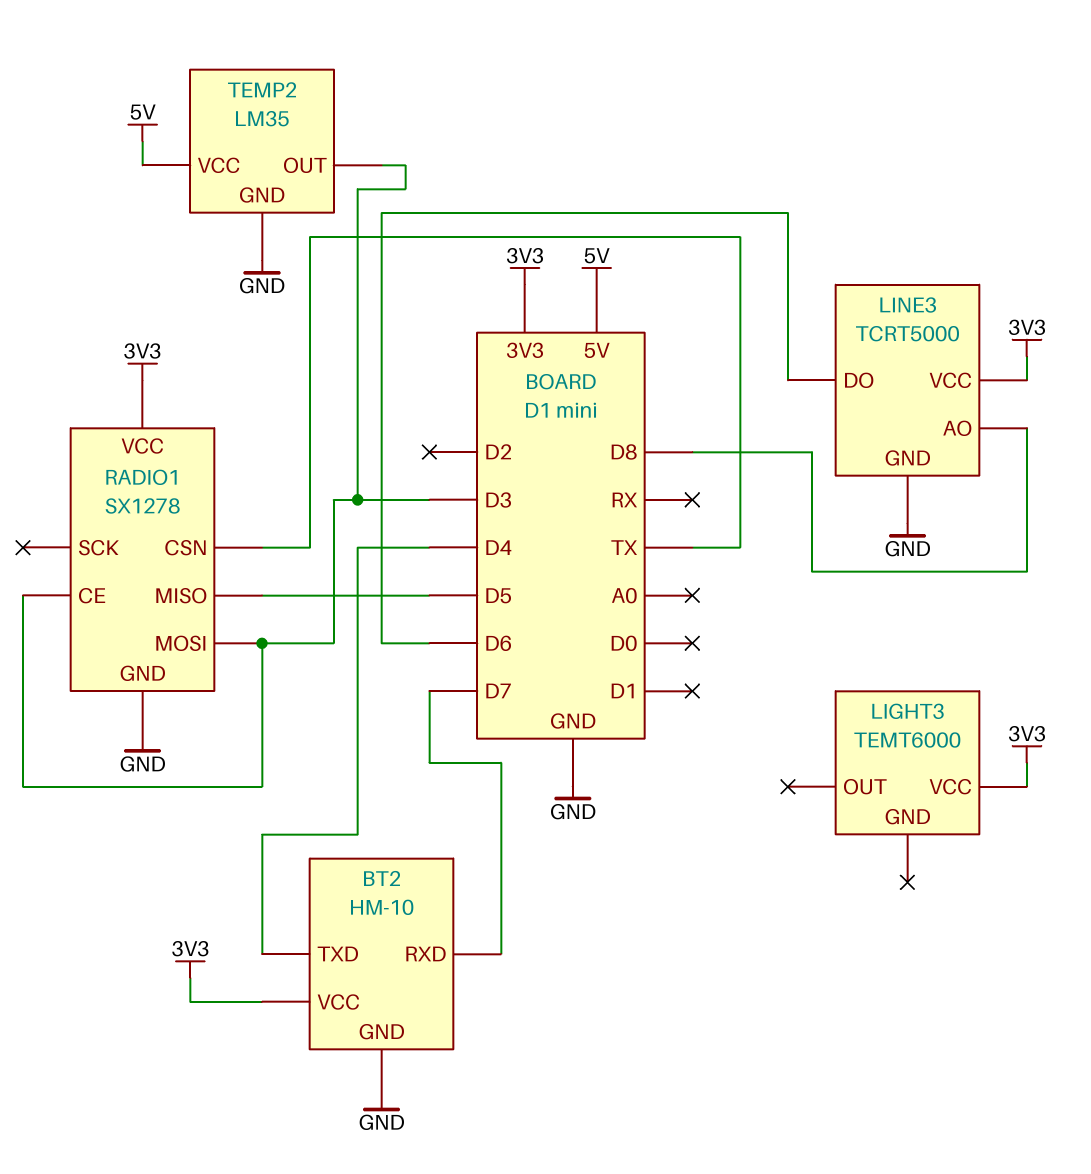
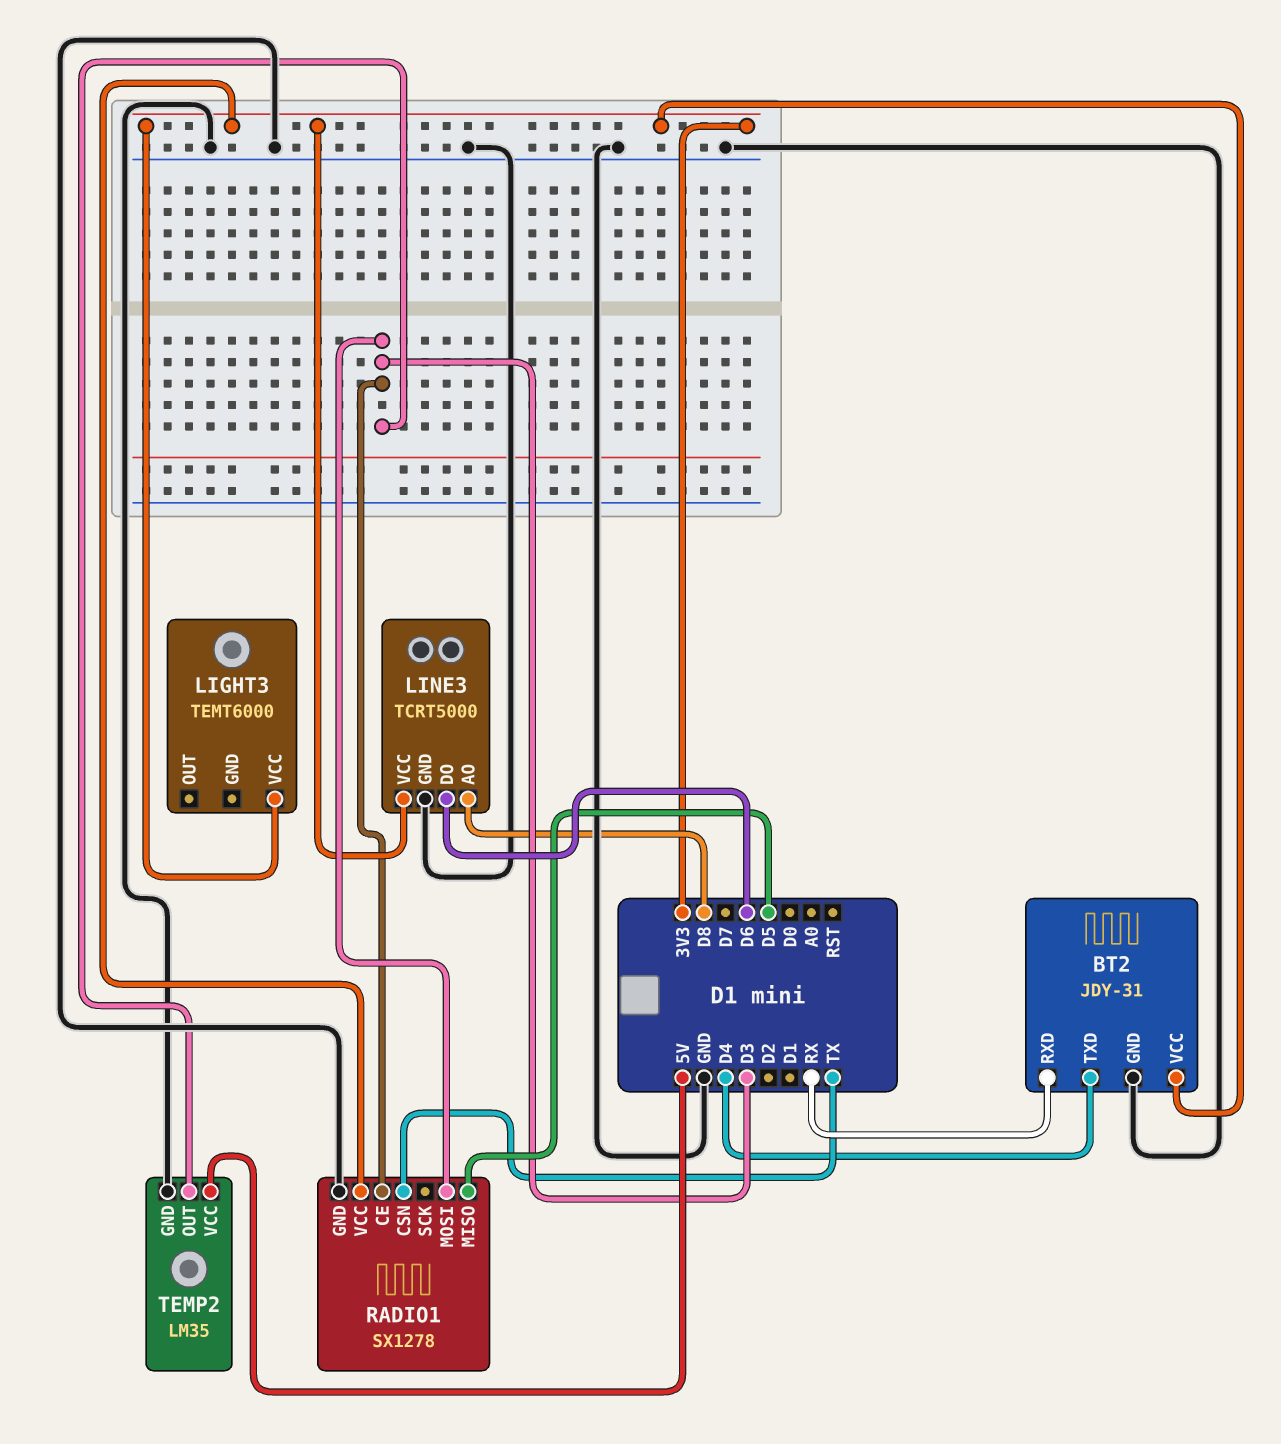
BT2: HM-10 -> JDY-31
BT2 pin RXD: D7 -> RX

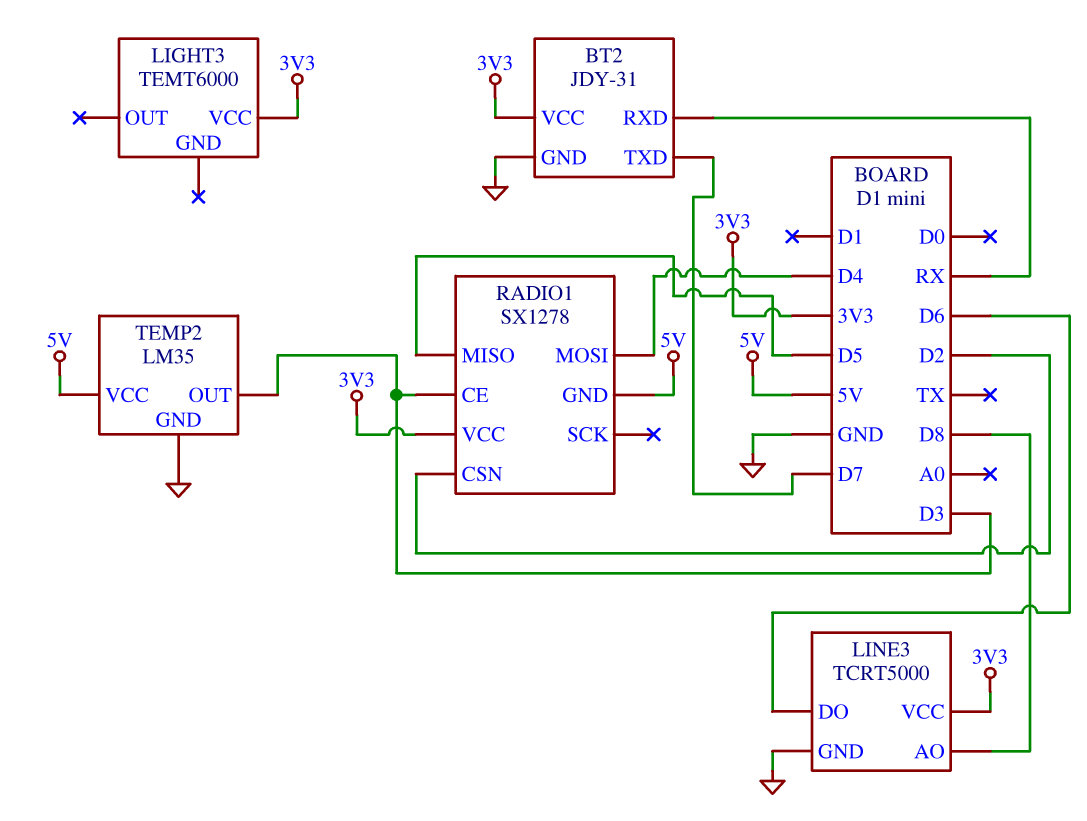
BT2 pin TXD: D4 -> D7
RADIO1 pin CSN: TX -> D2
RADIO1 pin GND: GND -> 5V
RADIO1 pin MOSI: D3 -> D4

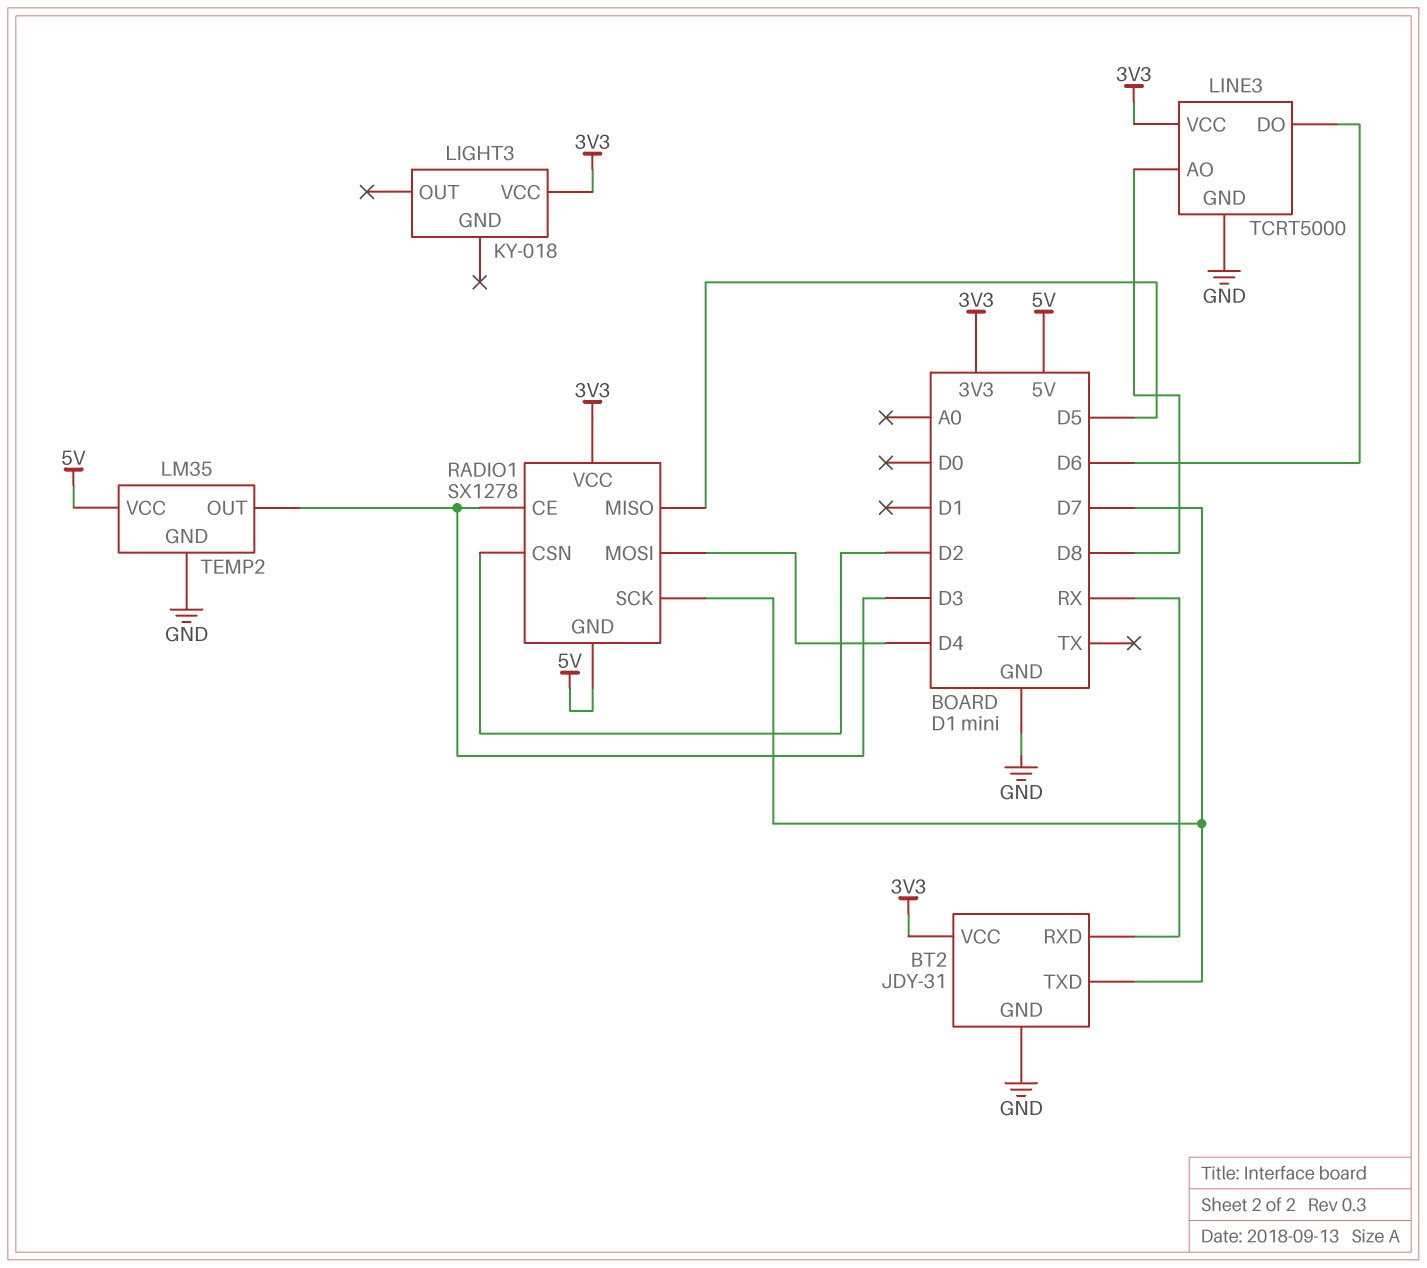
LIGHT3: TEMT6000 -> KY-018
RADIO1 pin SCK: none -> D7

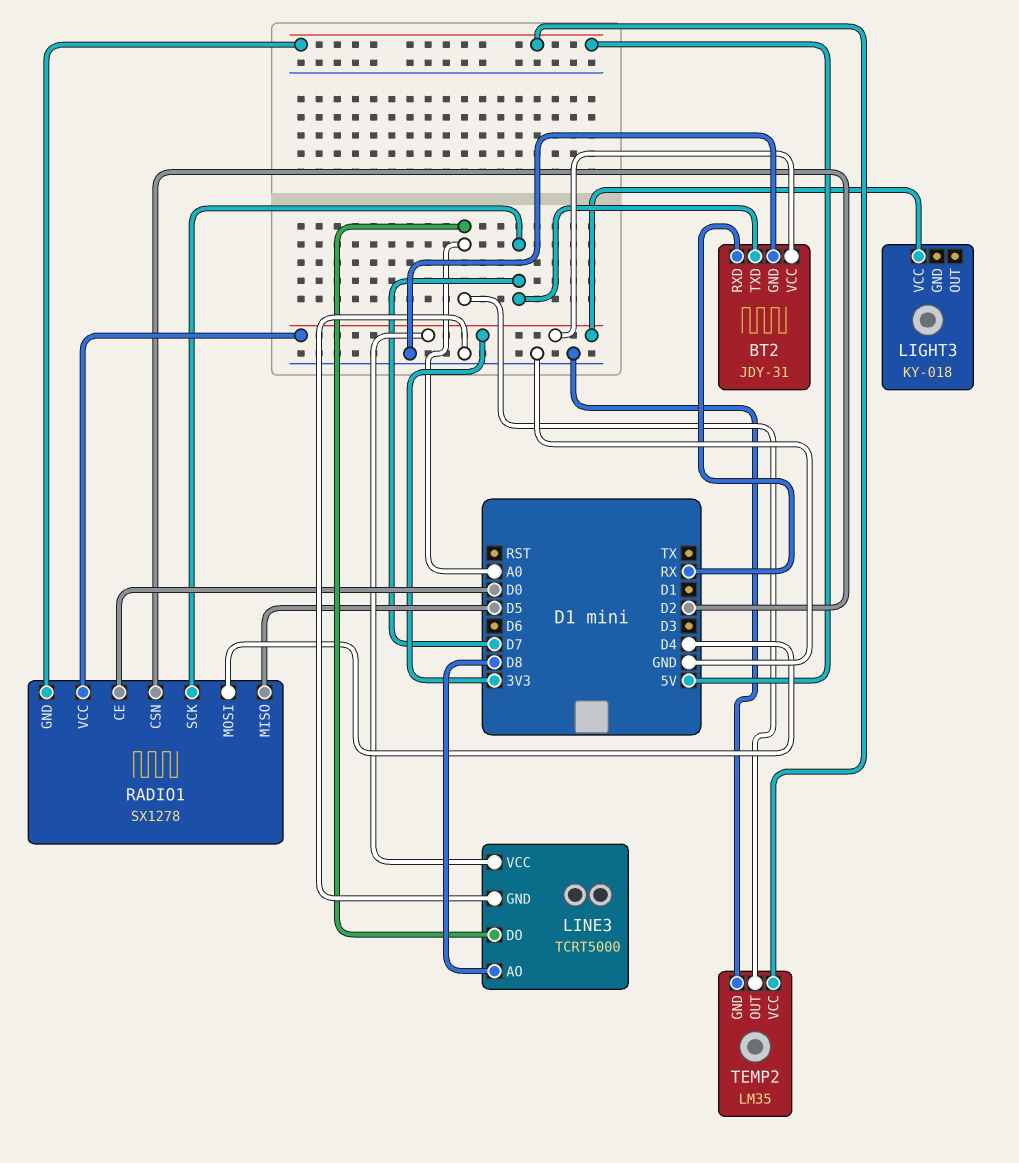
LINE3 pin DO: D6 -> A0
RADIO1 pin CE: D3 -> D0
TEMP2 pin OUT: D3 -> A0

